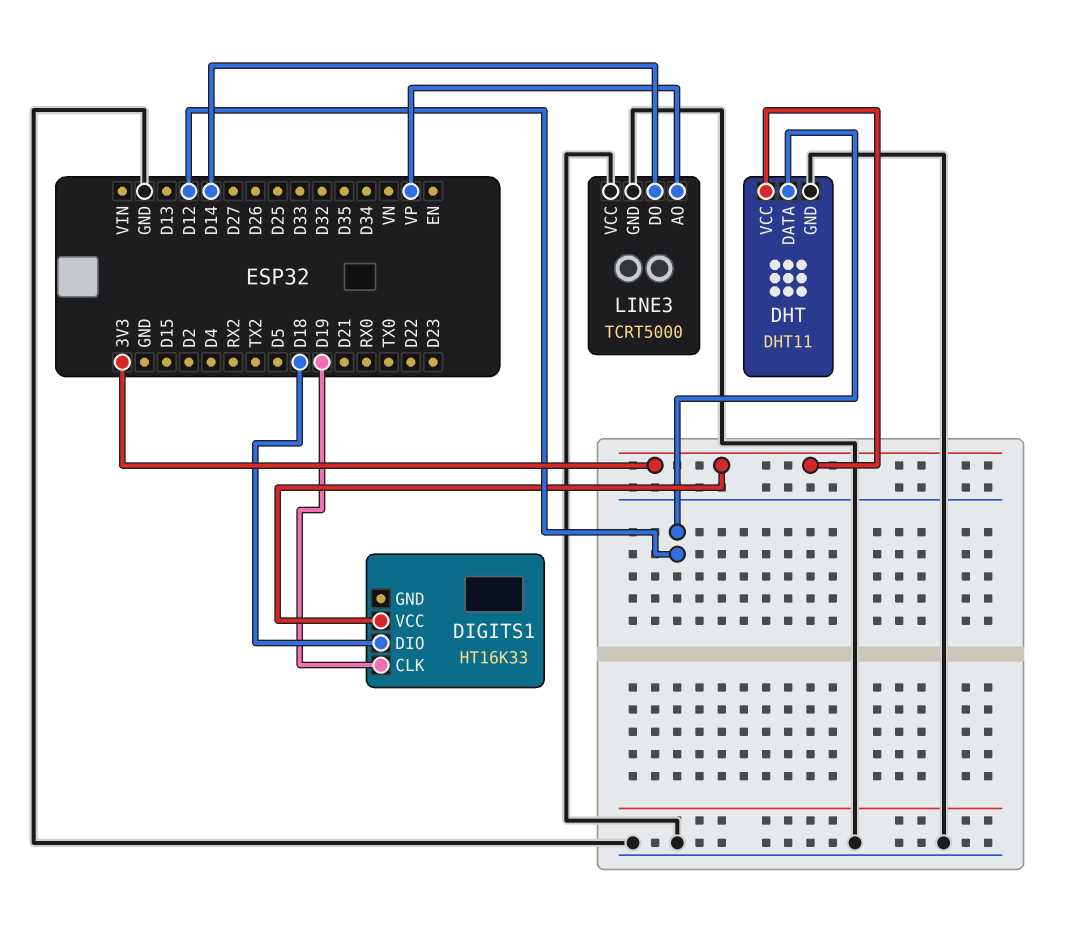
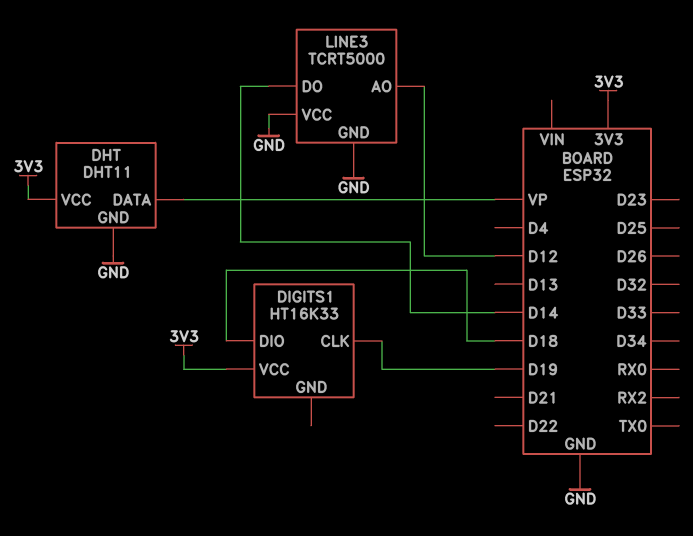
DHT pin DATA: D12 -> VP
LINE3 pin AO: VP -> D12

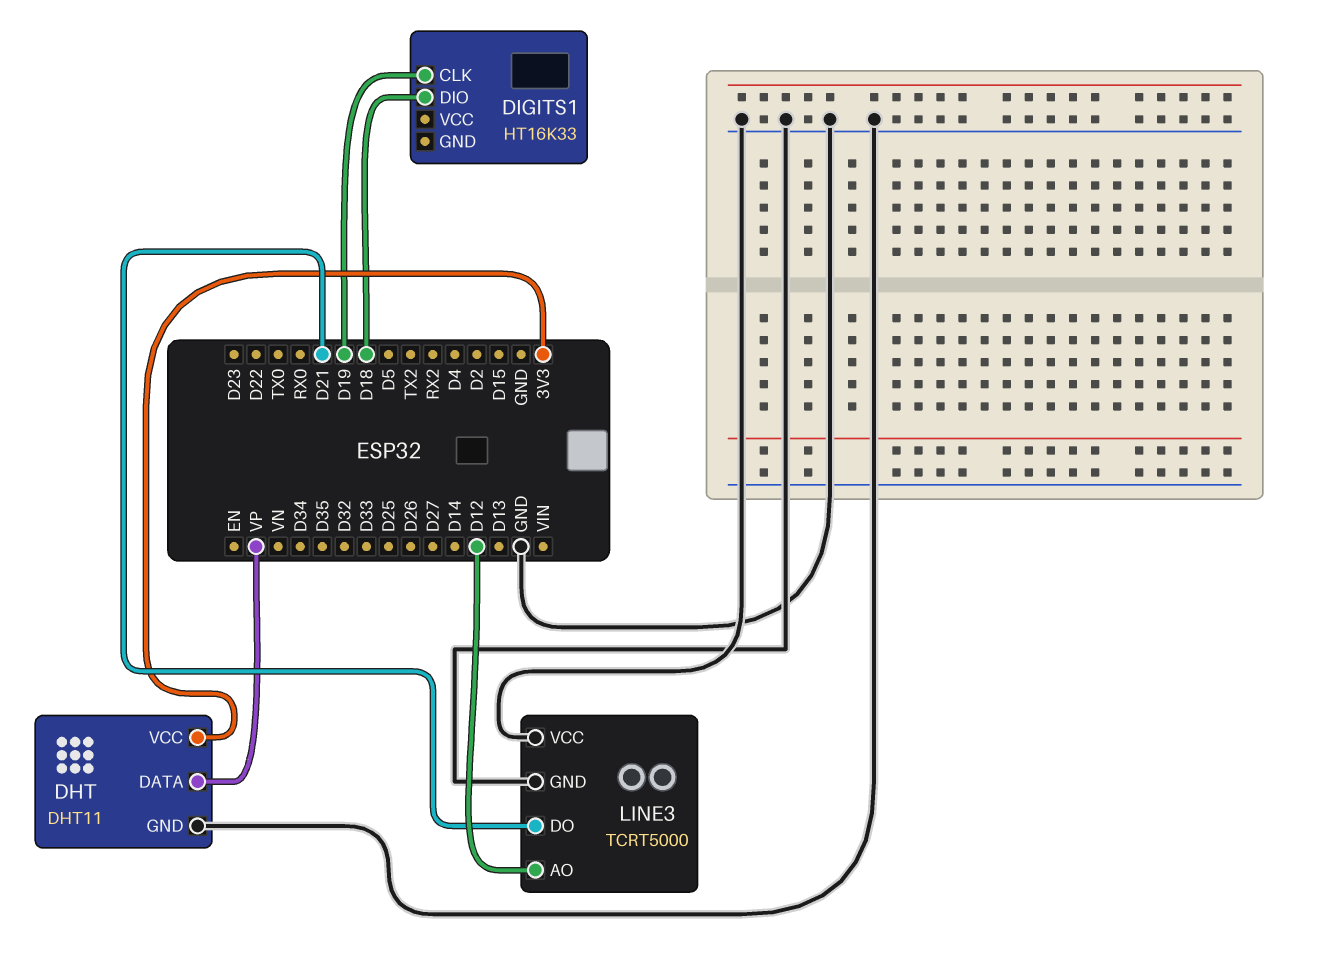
DIGITS1 pin VCC: 3V3 -> none
LINE3 pin DO: D14 -> D21

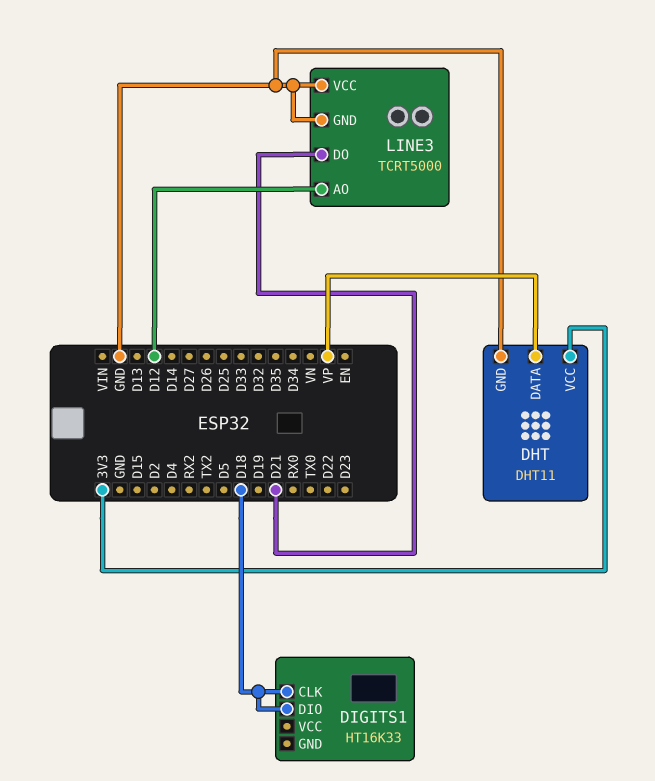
DIGITS1 pin CLK: D19 -> D18

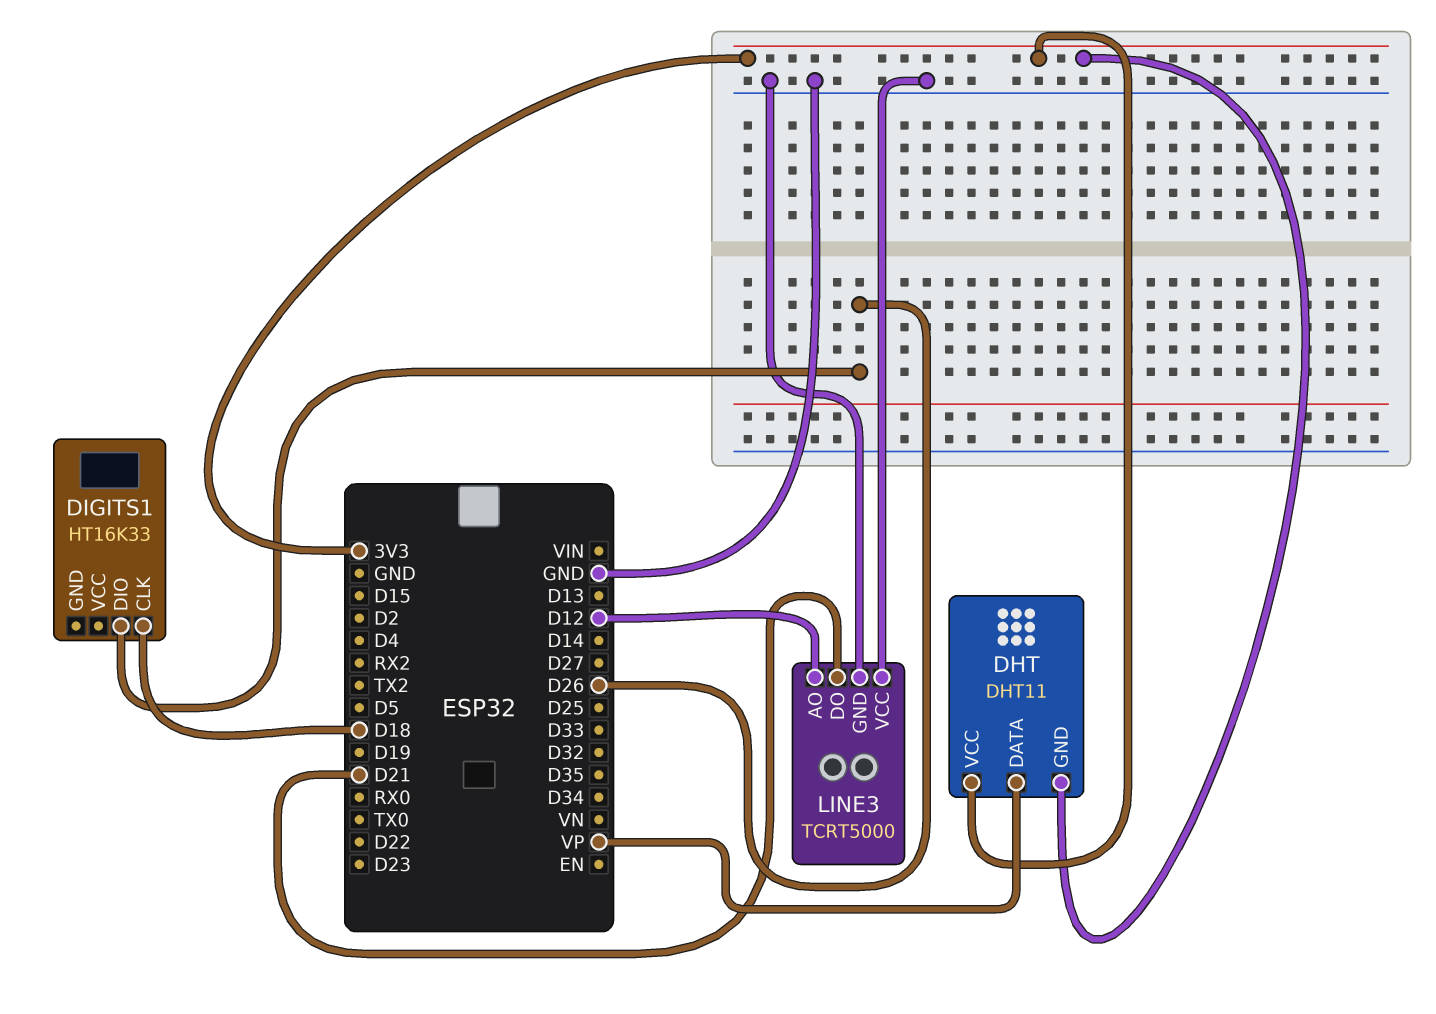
DHT pin GND: GND -> 3V3
DIGITS1 pin DIO: D18 -> D26

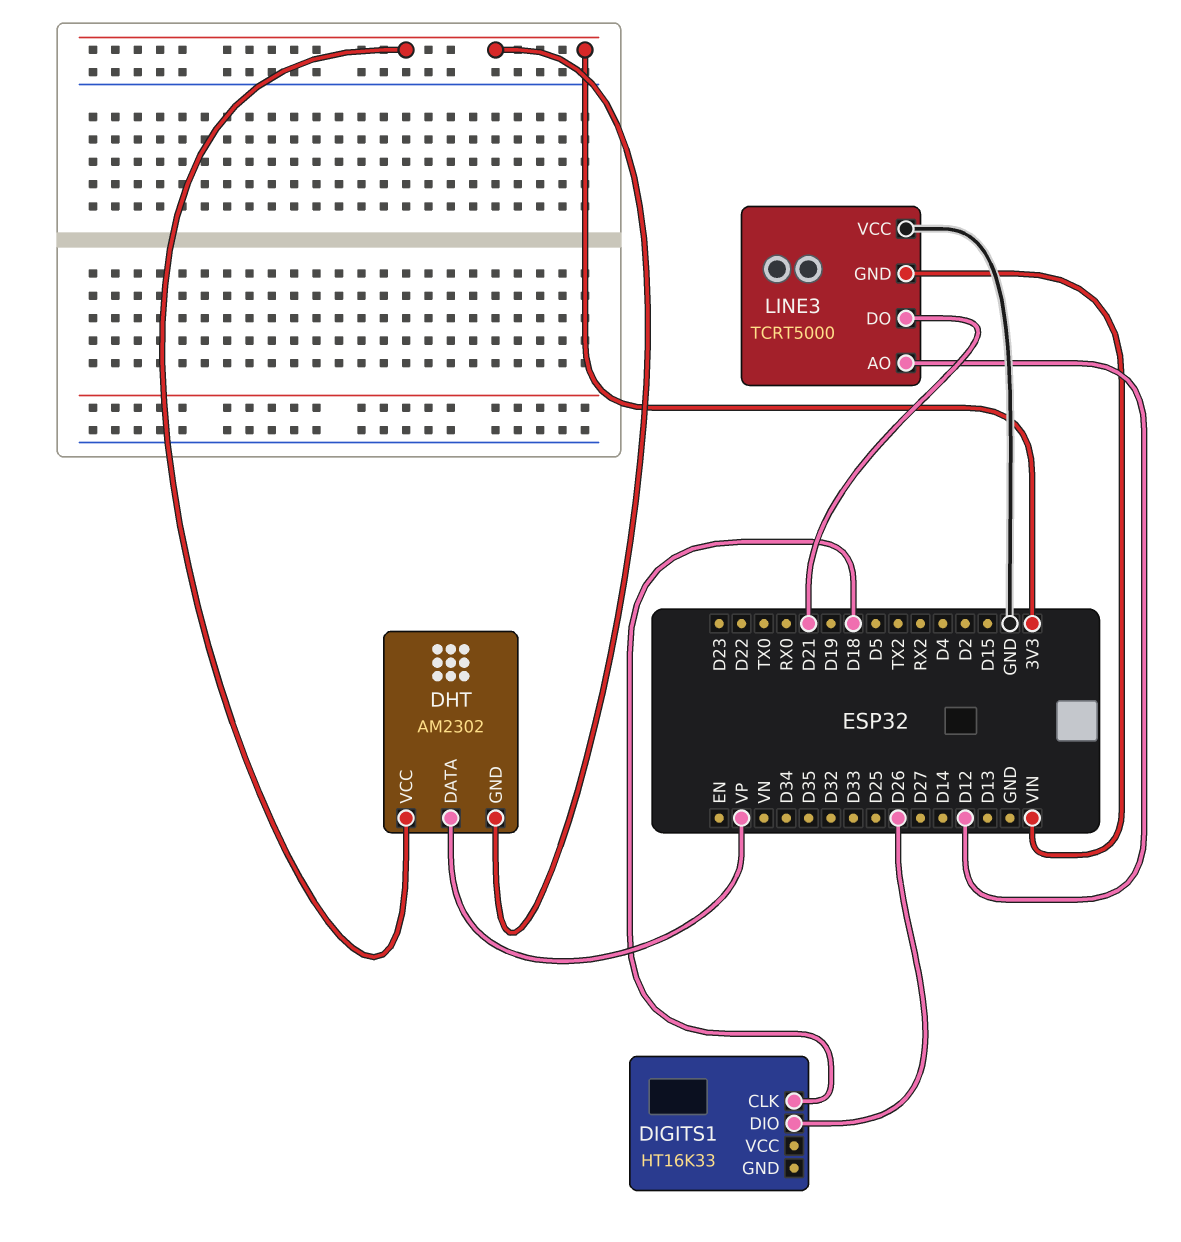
DHT: DHT11 -> AM2302
LINE3 pin GND: GND -> VIN

